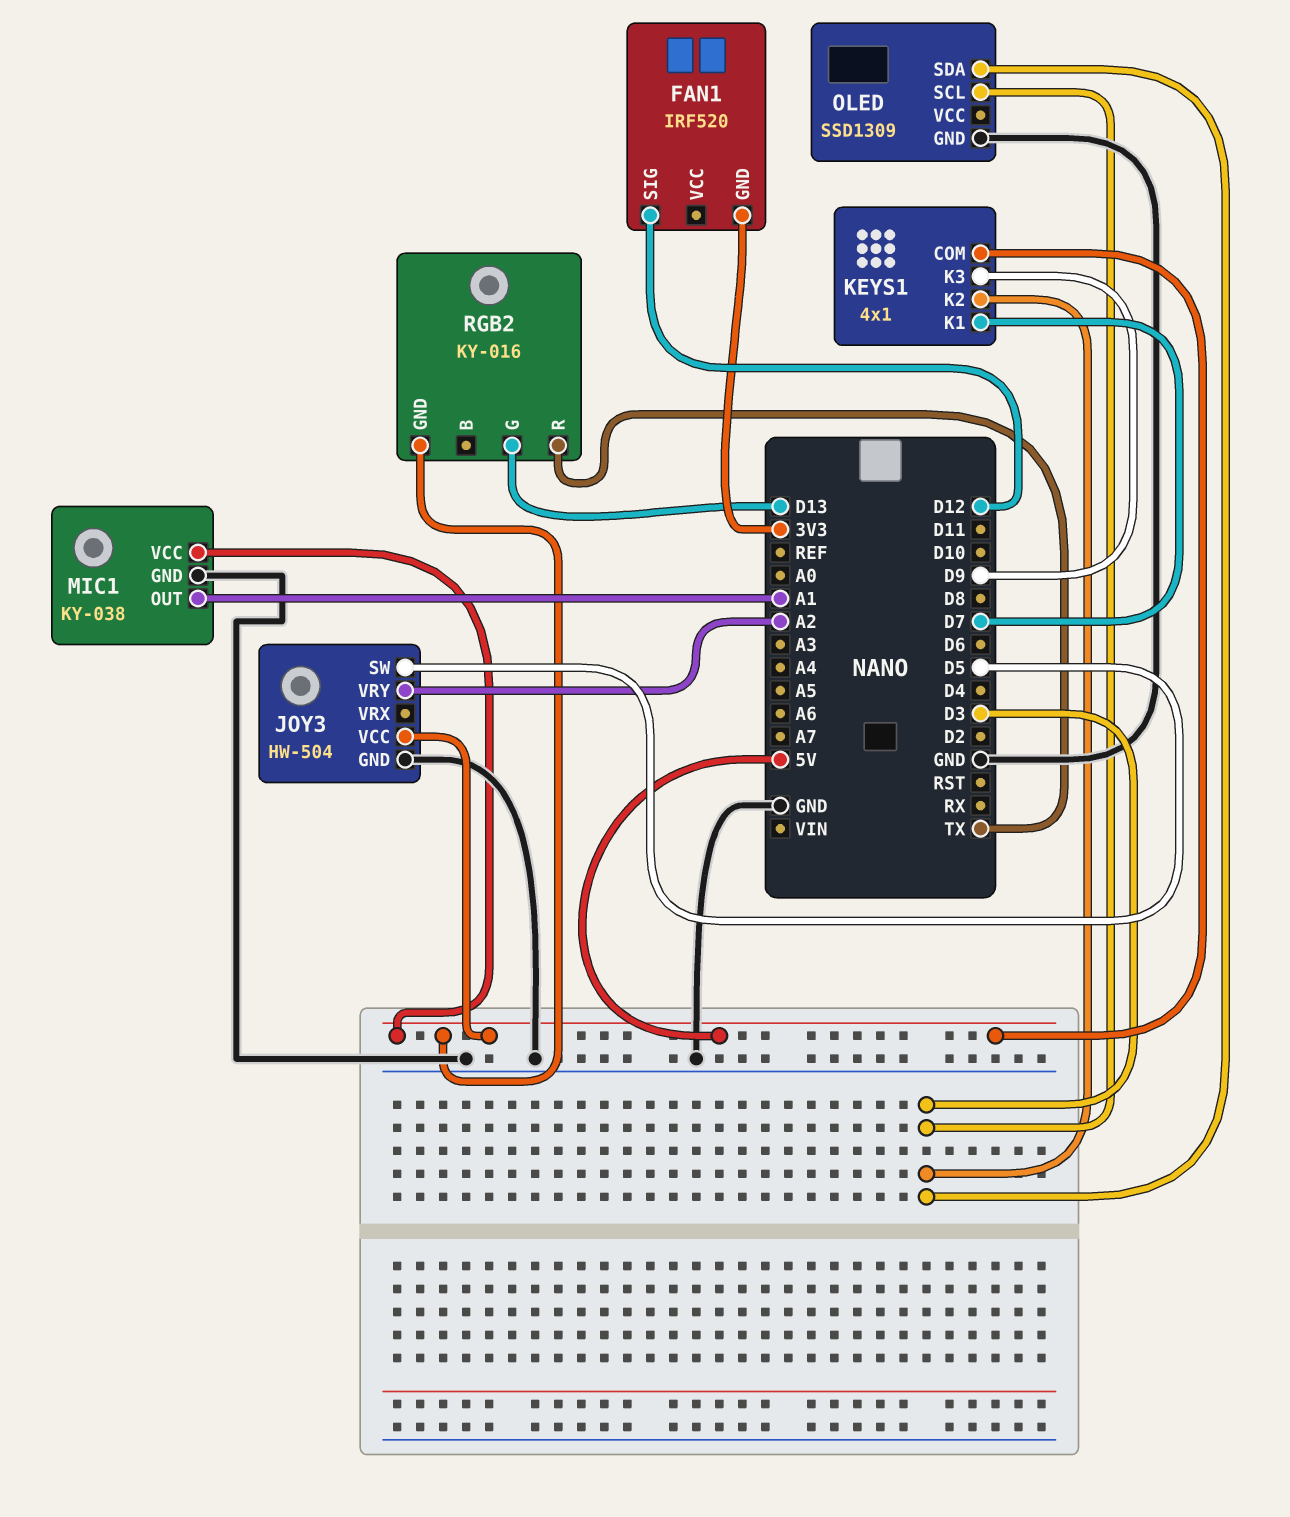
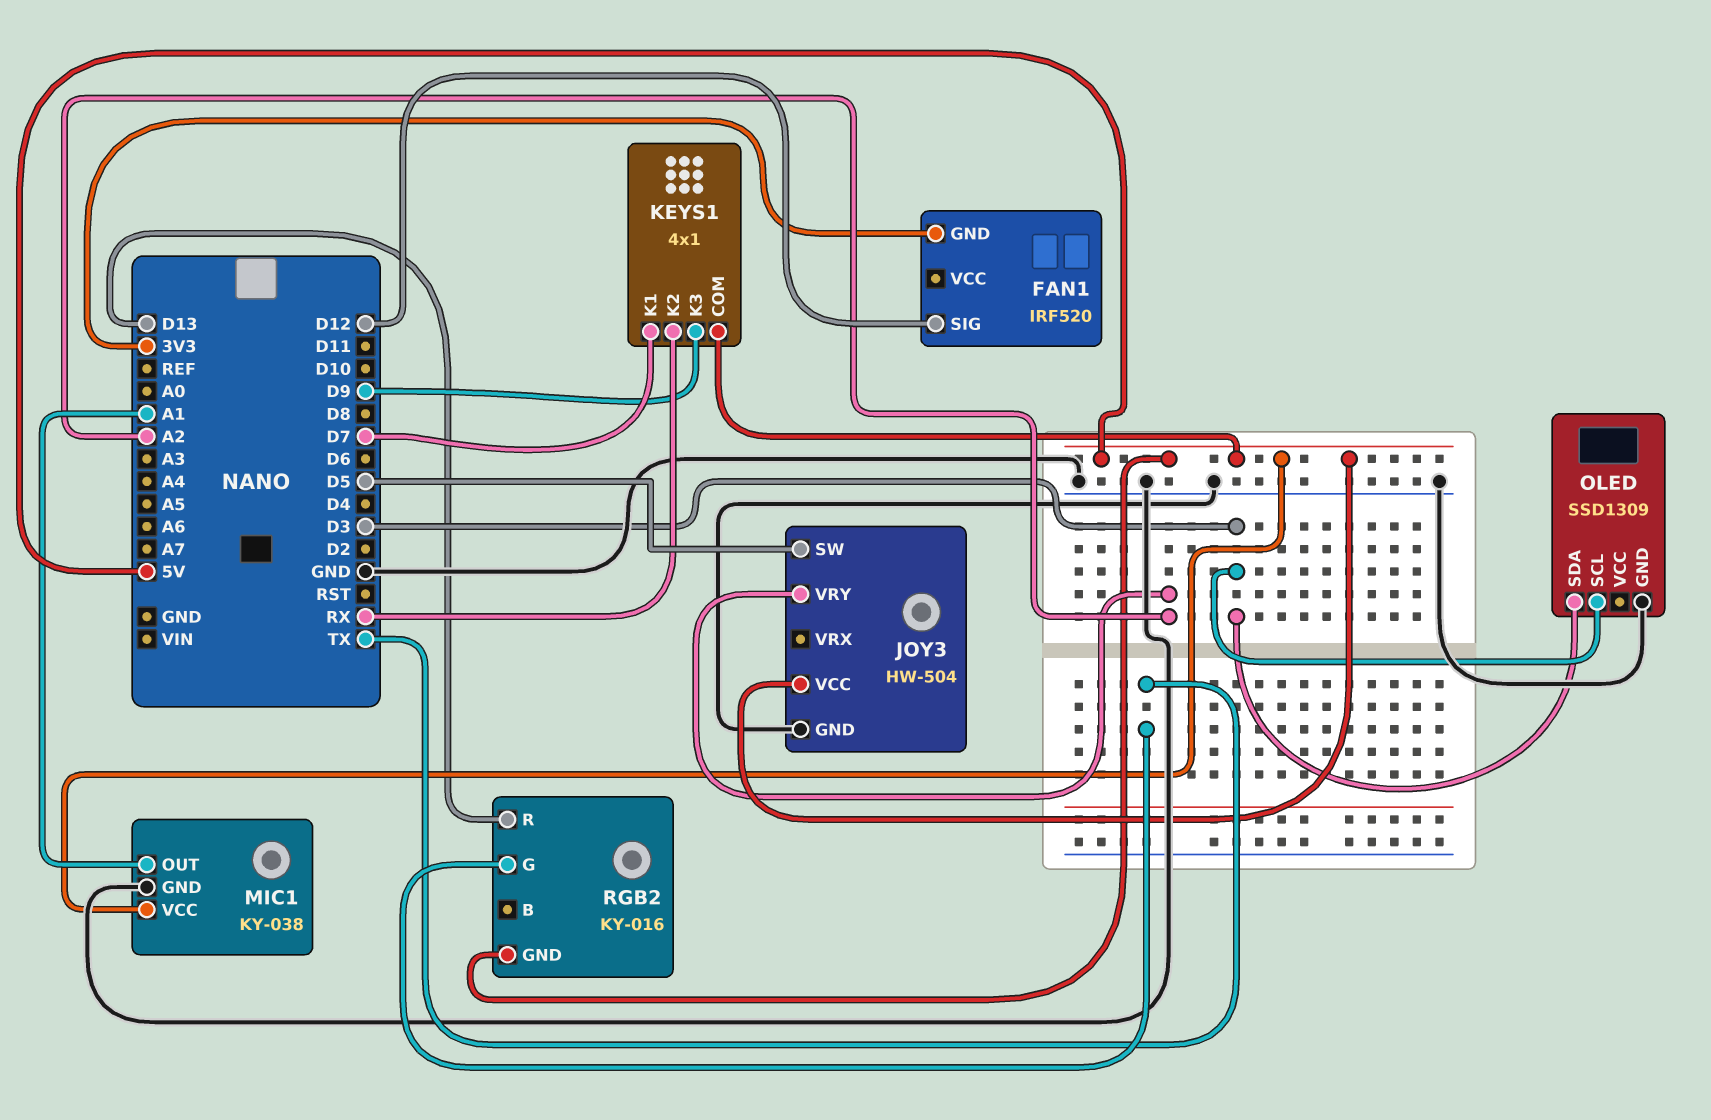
KEYS1 pin K2: D3 -> RX
RGB2 pin G: D13 -> TX
RGB2 pin R: TX -> D13

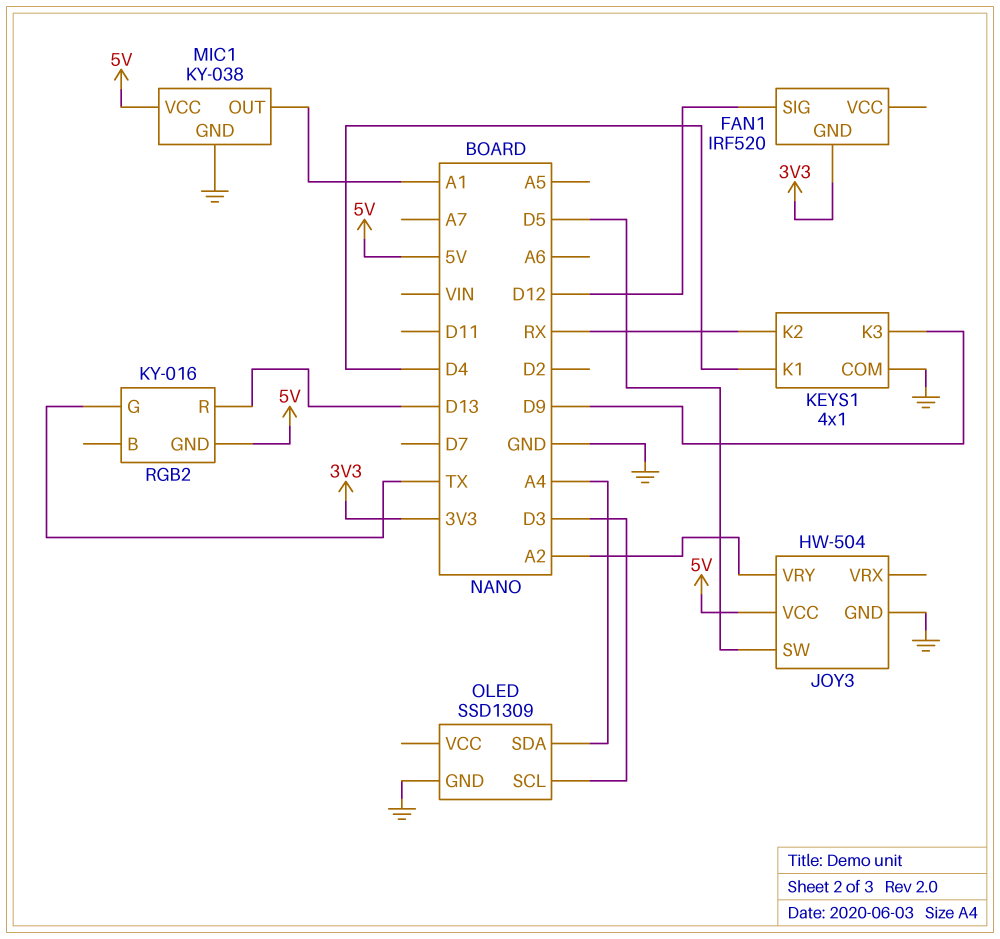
KEYS1 pin COM: 5V -> GND
KEYS1 pin K1: D7 -> D4
OLED pin SDA: D3 -> A4

